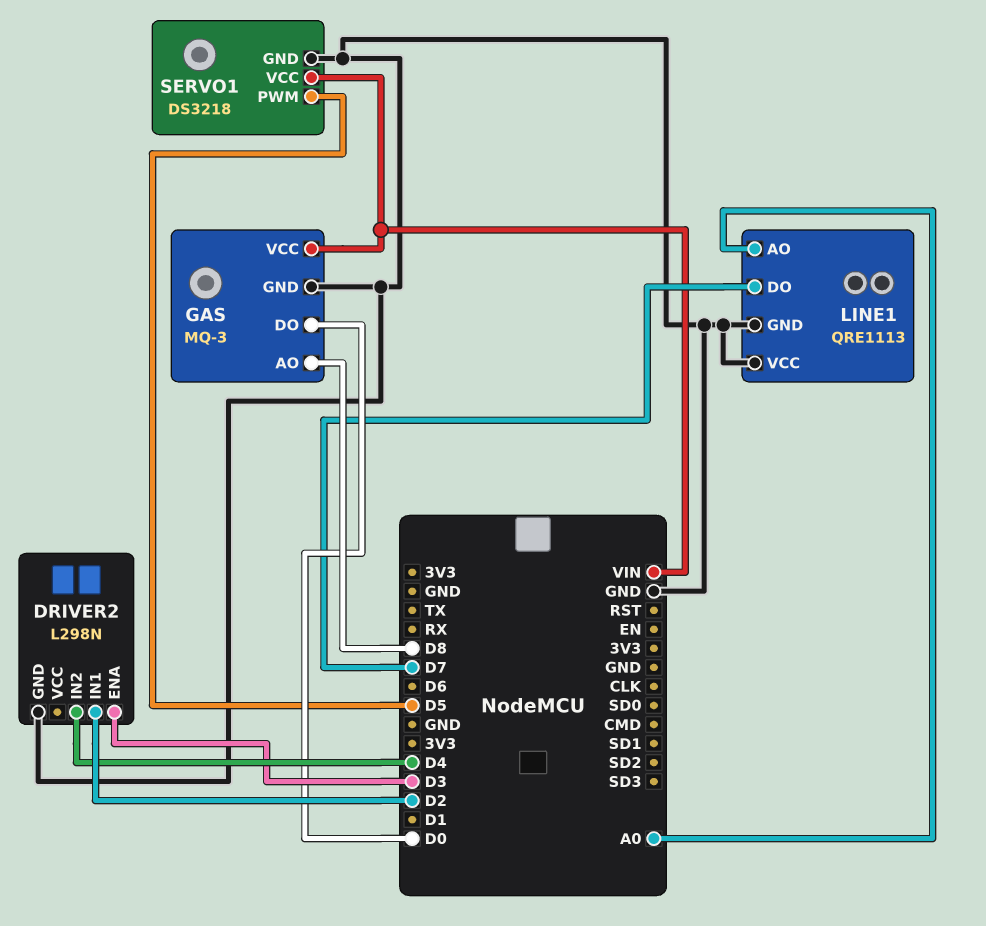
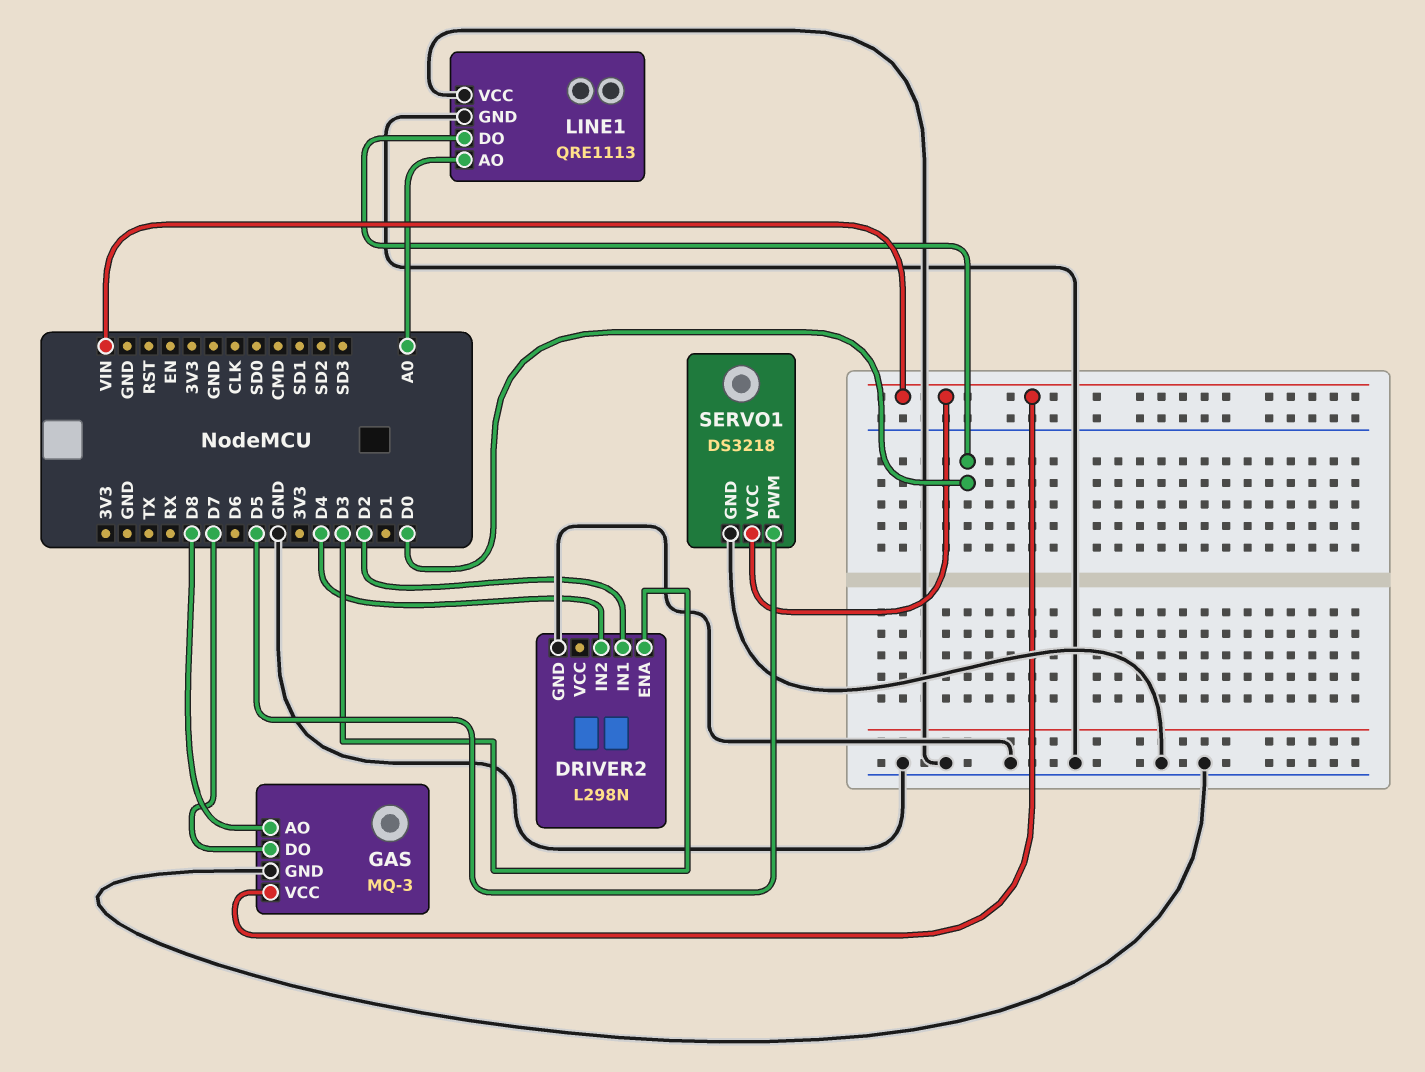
GAS pin DO: D0 -> D7
LINE1 pin DO: D7 -> D0

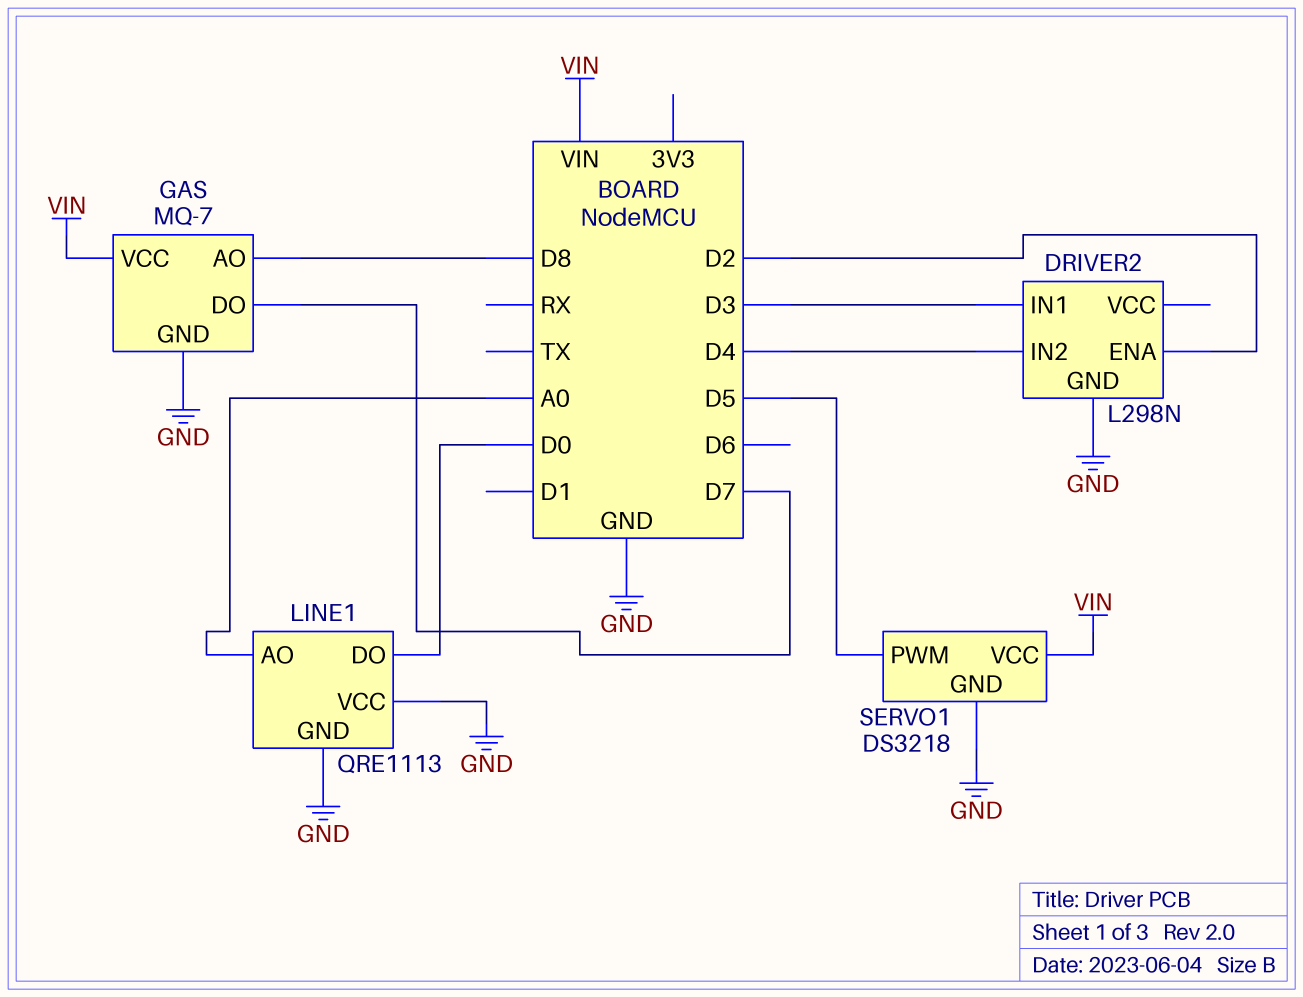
DRIVER2 pin ENA: D3 -> D2
DRIVER2 pin IN1: D2 -> D3
GAS: MQ-3 -> MQ-7

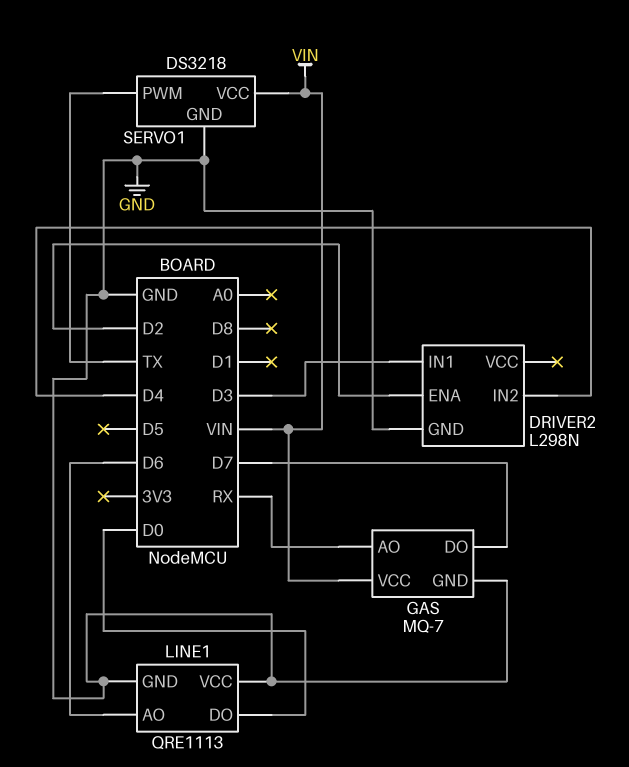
GAS pin AO: D8 -> RX
LINE1 pin AO: A0 -> D6
SERVO1 pin PWM: D5 -> TX

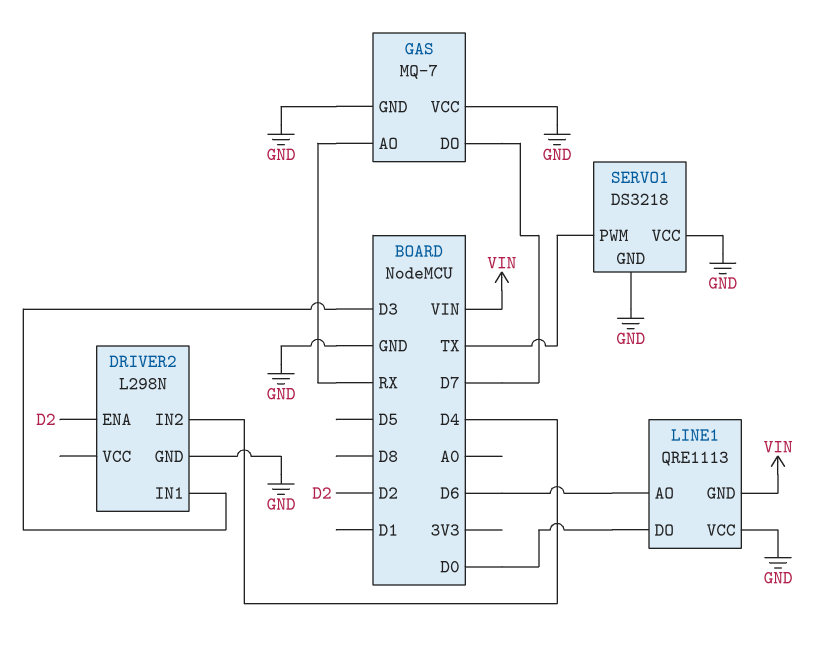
GAS pin VCC: VIN -> GND
LINE1 pin GND: GND -> VIN
SERVO1 pin VCC: VIN -> GND

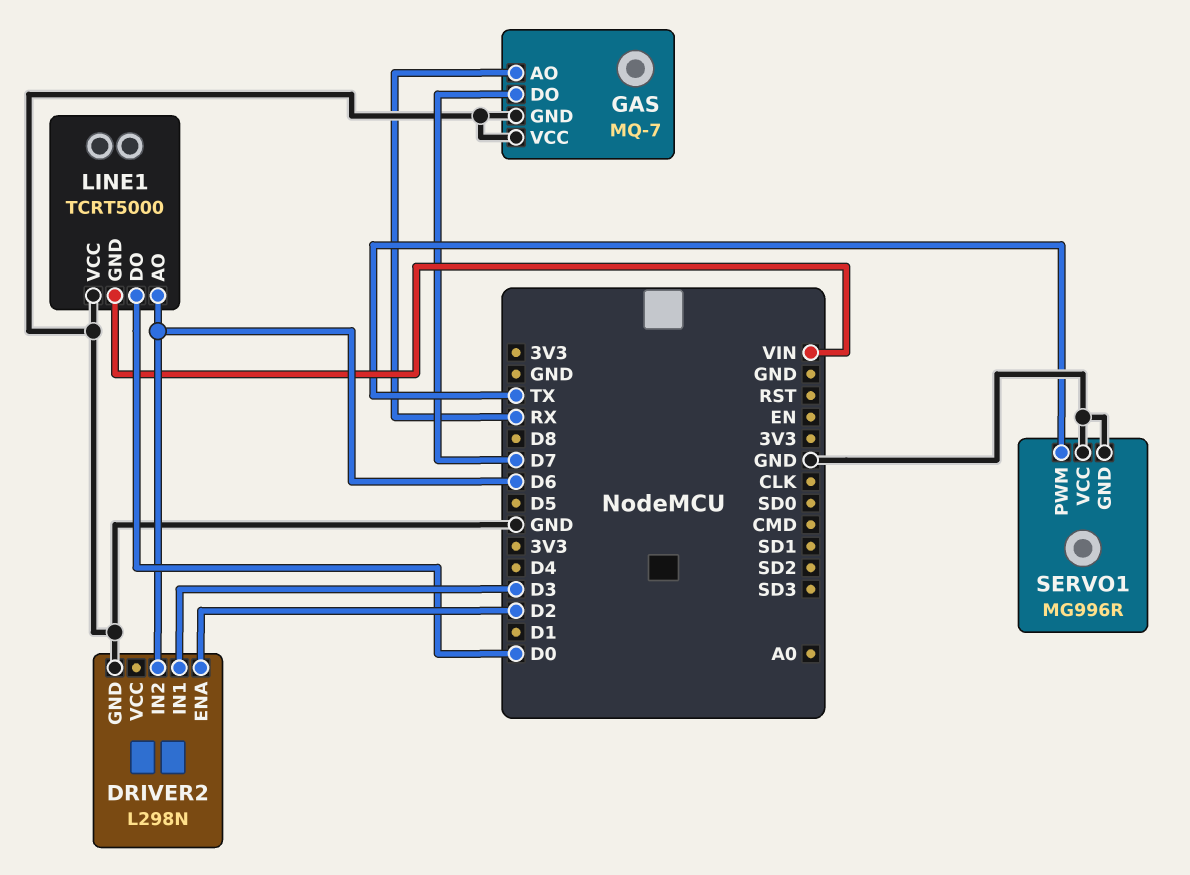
DRIVER2 pin IN2: D4 -> D6
LINE1: QRE1113 -> TCRT5000
SERVO1: DS3218 -> MG996R

